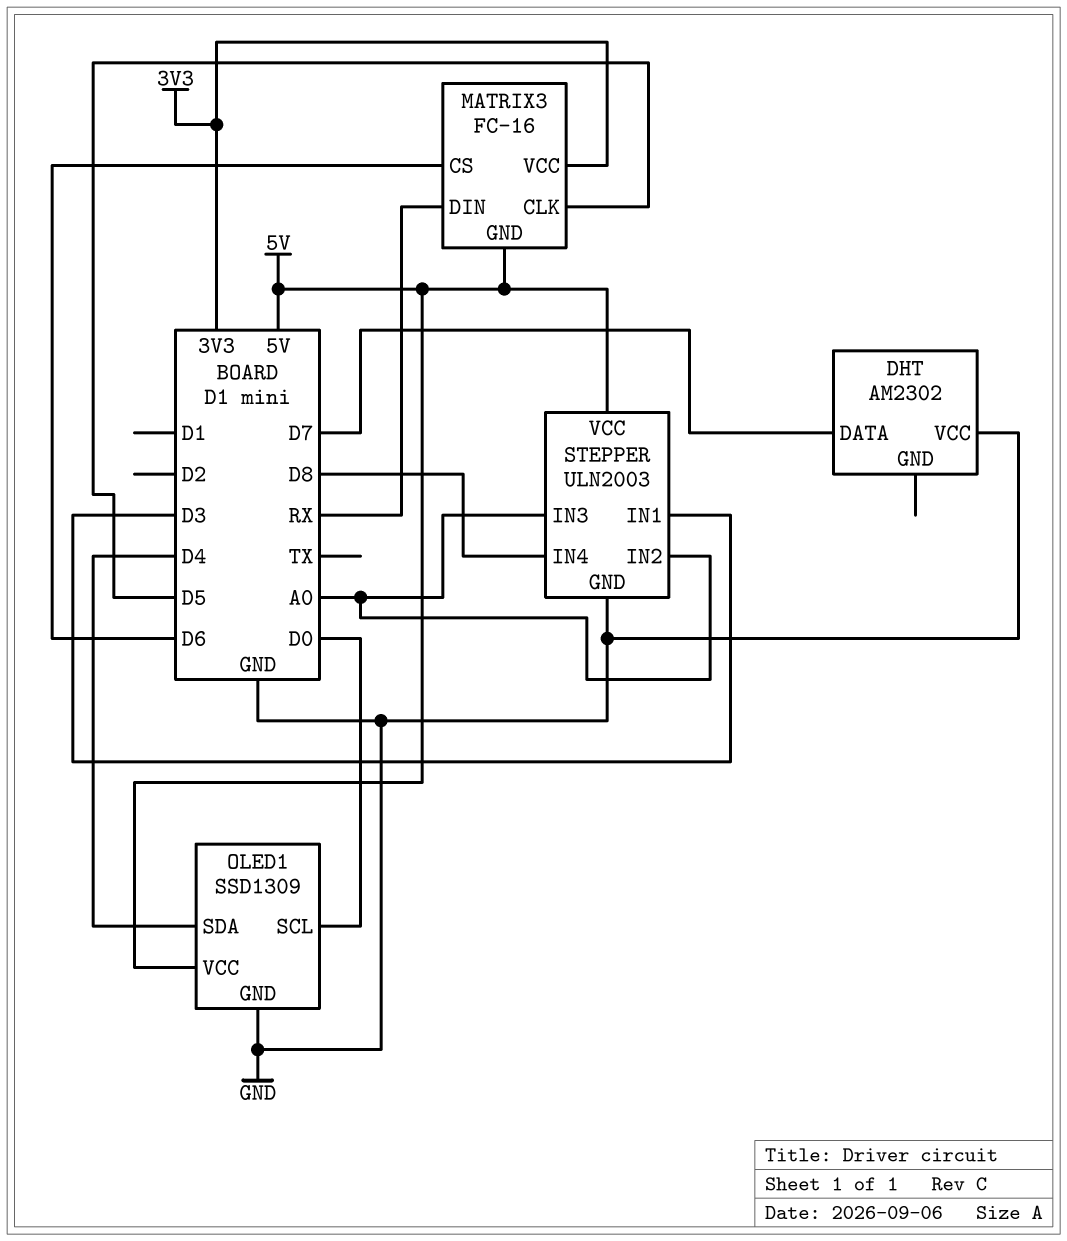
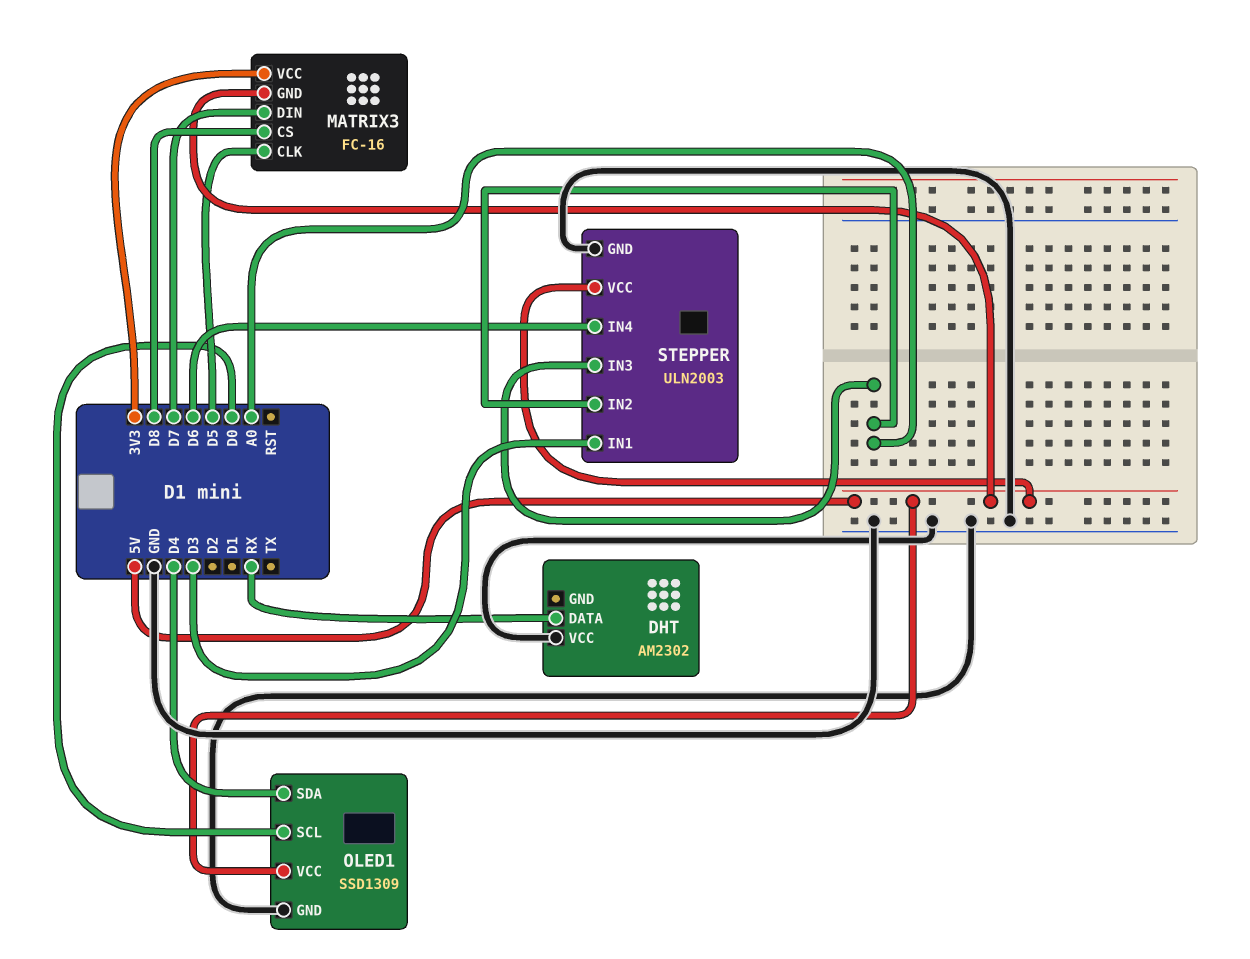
DHT pin DATA: D7 -> RX
MATRIX3 pin CS: D6 -> D8
MATRIX3 pin DIN: RX -> D7
STEPPER pin IN4: D8 -> D6

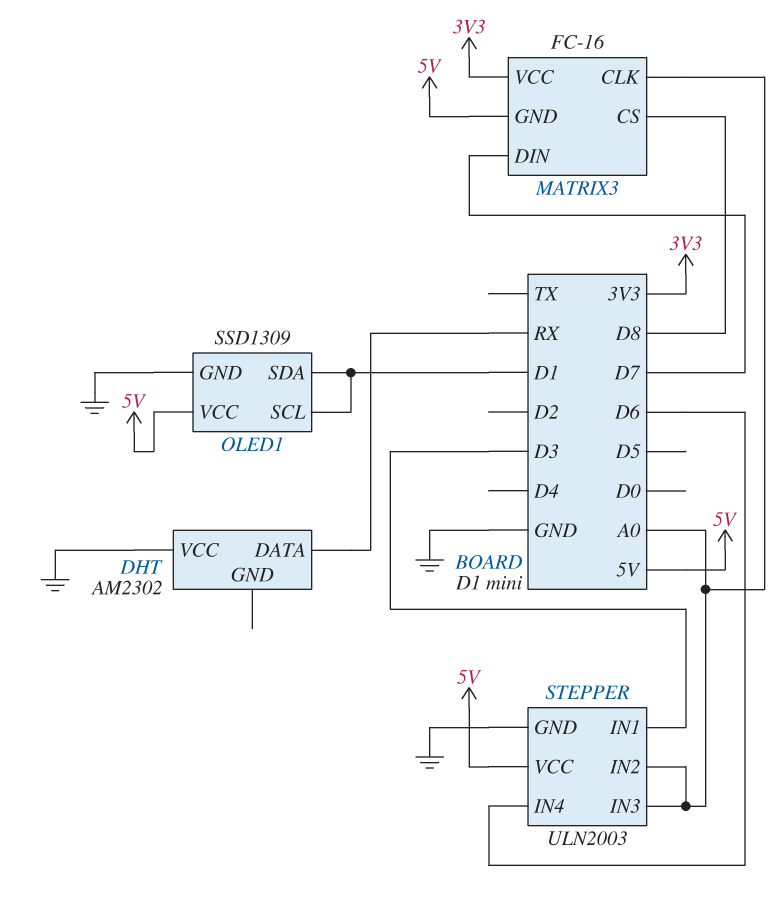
MATRIX3 pin CLK: D5 -> A0
OLED1 pin SCL: D0 -> D1
OLED1 pin SDA: D4 -> D1

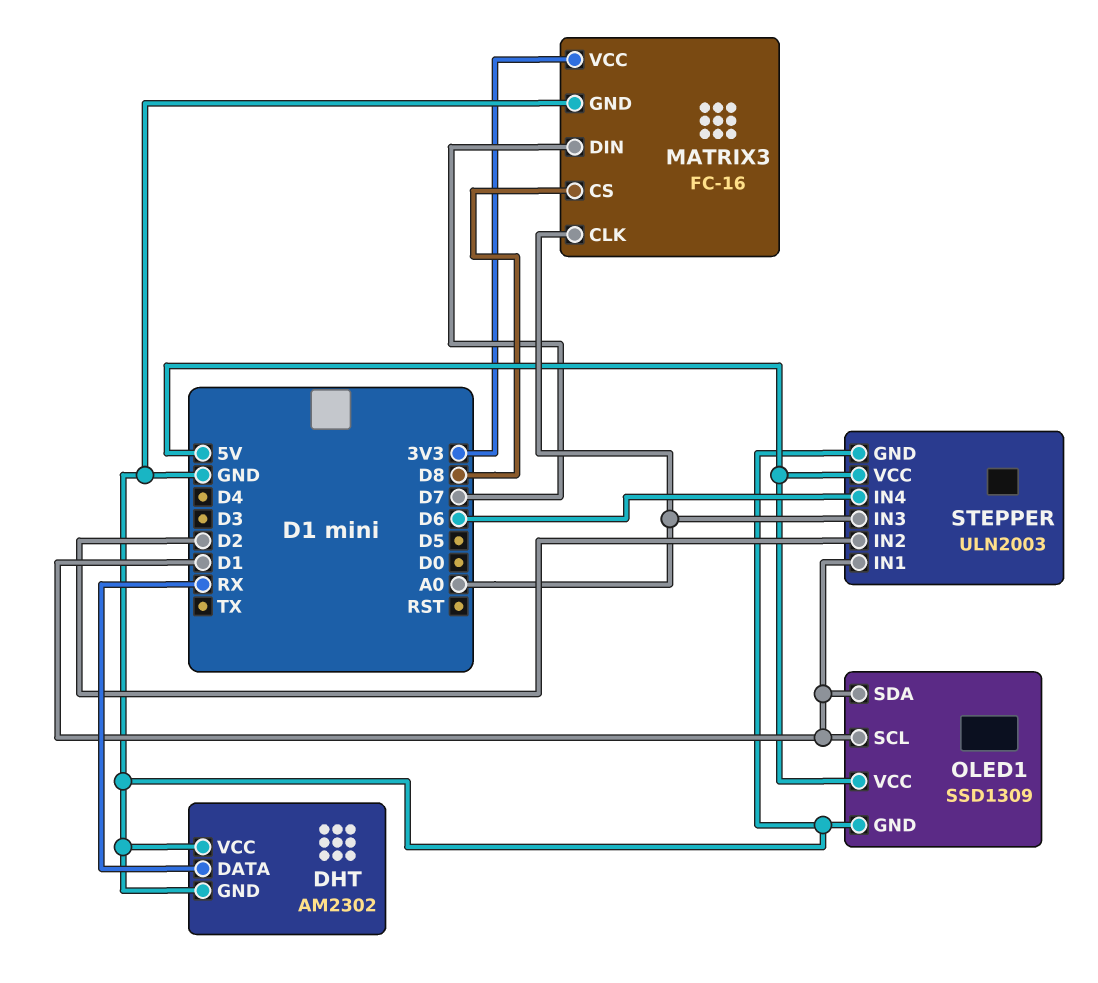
DHT pin GND: none -> GND
MATRIX3 pin GND: 5V -> GND
STEPPER pin IN1: D3 -> D1
STEPPER pin IN2: A0 -> D2

